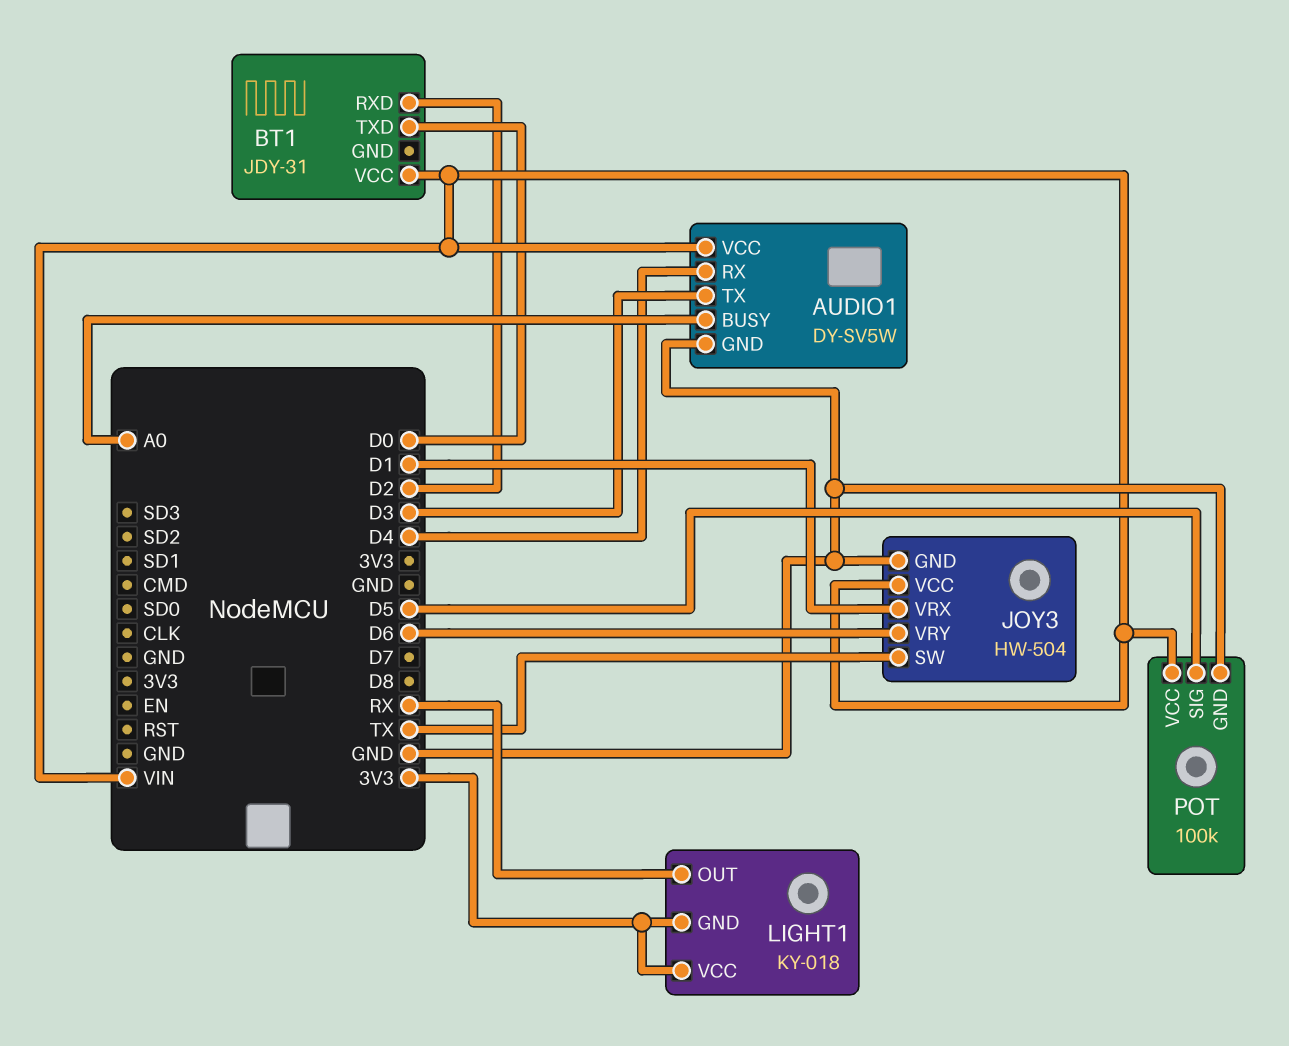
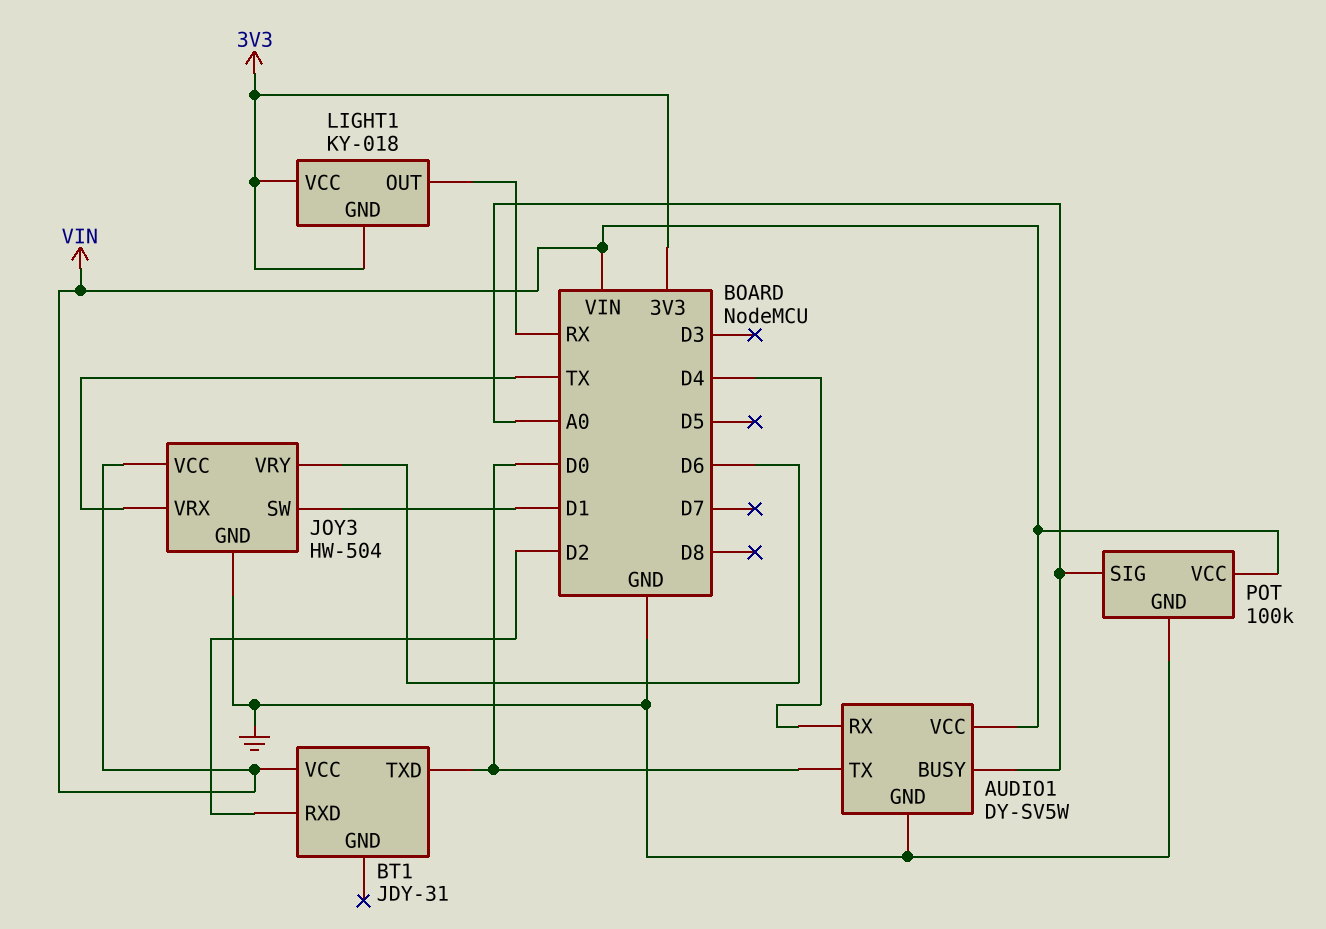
AUDIO1 pin TX: D3 -> D0
JOY3 pin SW: TX -> D1
JOY3 pin VRX: D1 -> TX
POT pin SIG: D5 -> A0

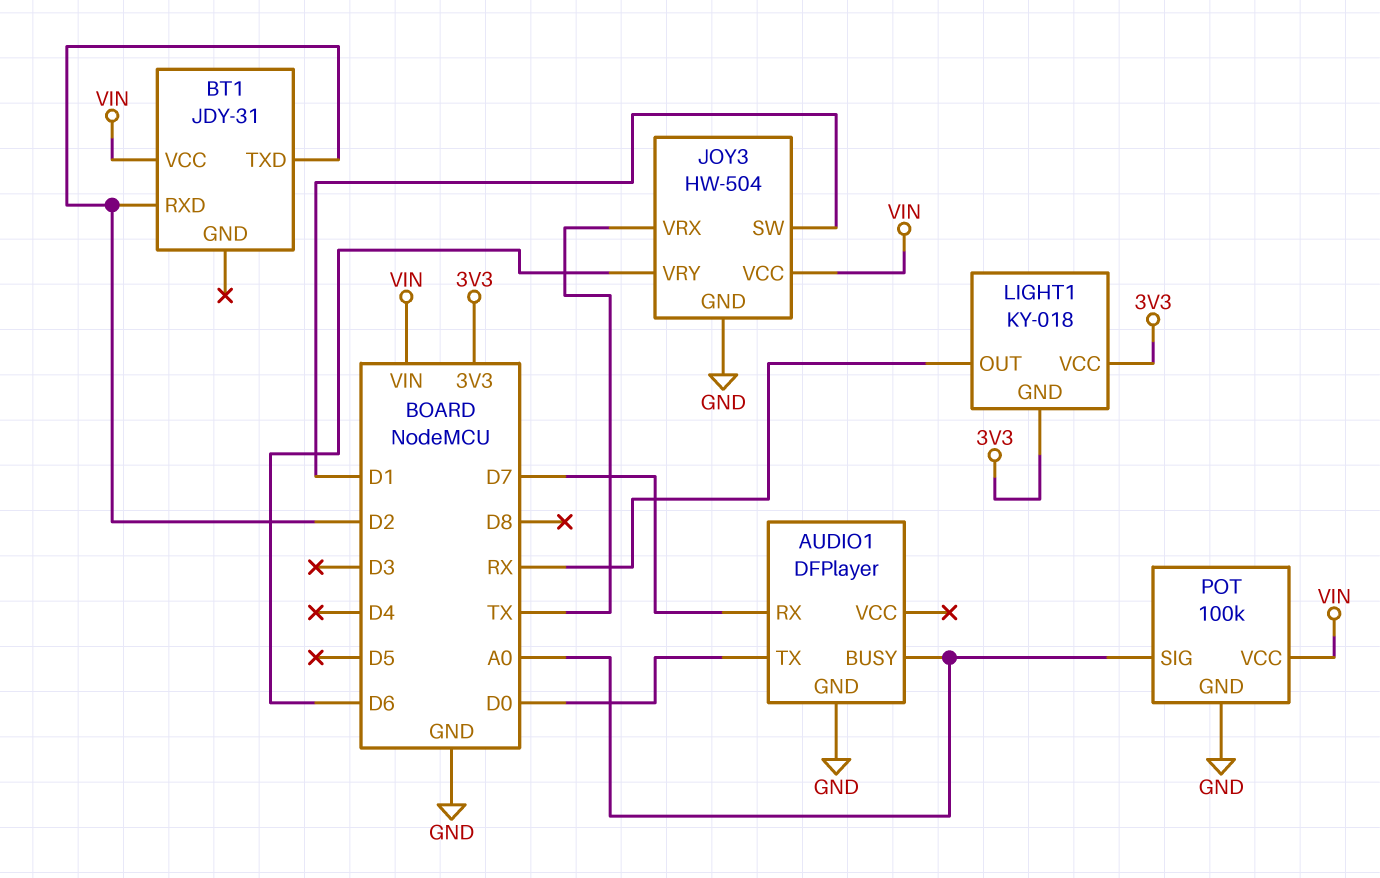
AUDIO1: DY-SV5W -> DFPlayer
AUDIO1 pin RX: D4 -> D7
AUDIO1 pin VCC: VIN -> none
BT1 pin TXD: D0 -> D2

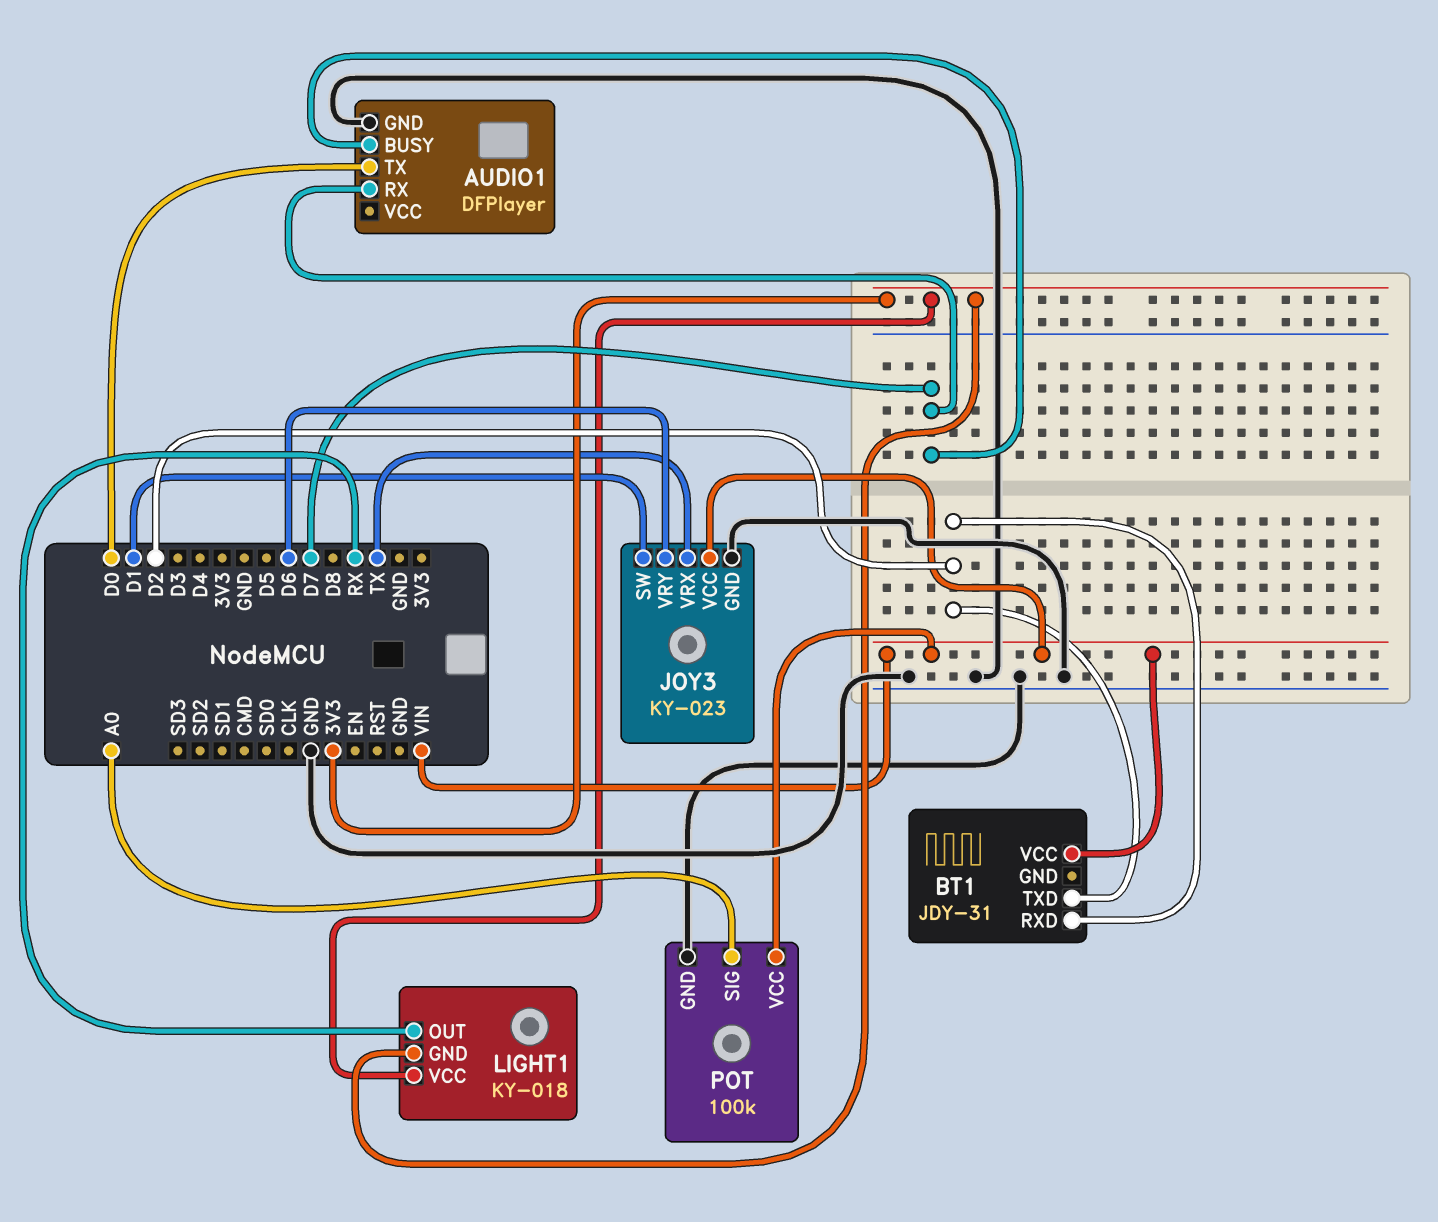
AUDIO1 pin BUSY: A0 -> D7
JOY3: HW-504 -> KY-023

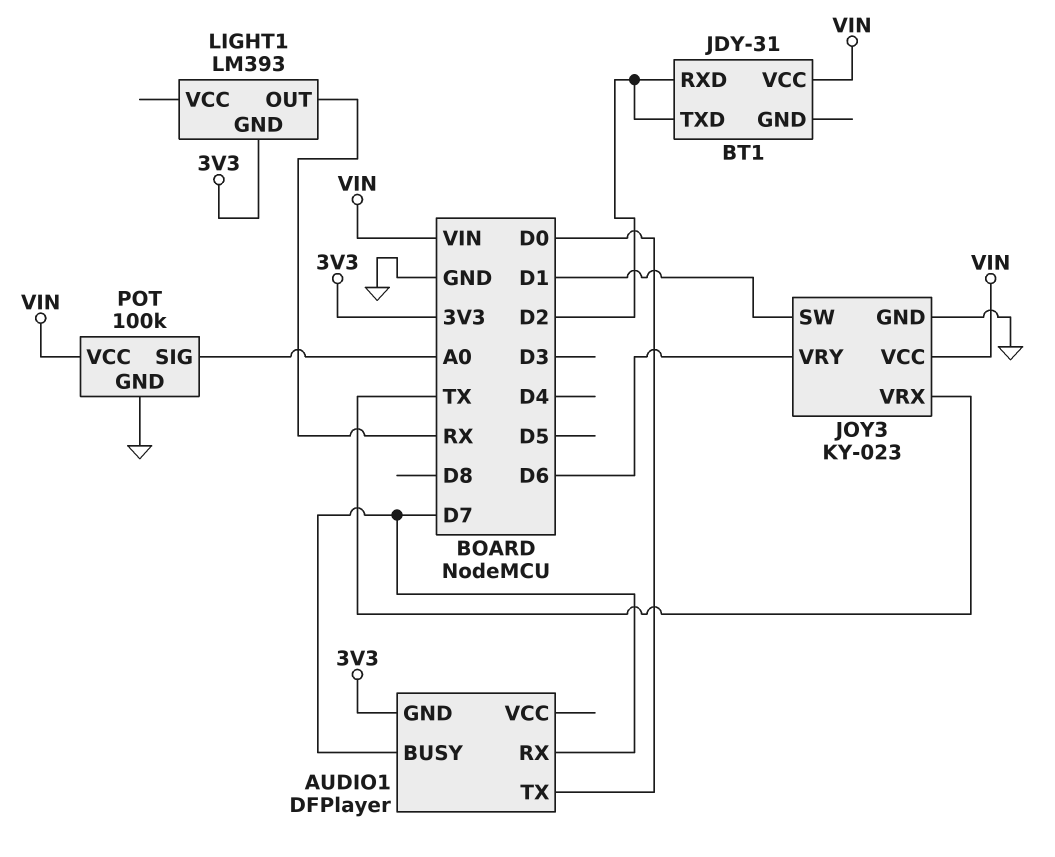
AUDIO1 pin GND: GND -> 3V3
LIGHT1: KY-018 -> LM393
LIGHT1 pin VCC: 3V3 -> none

